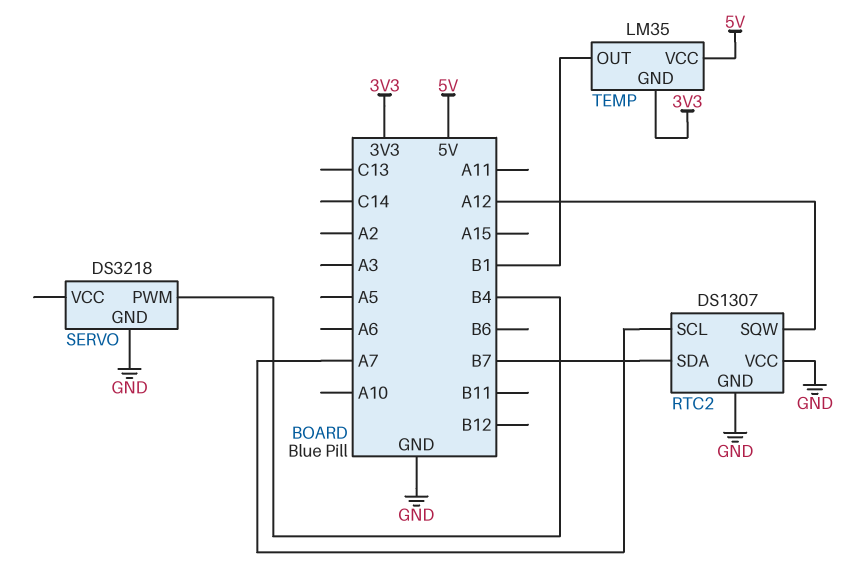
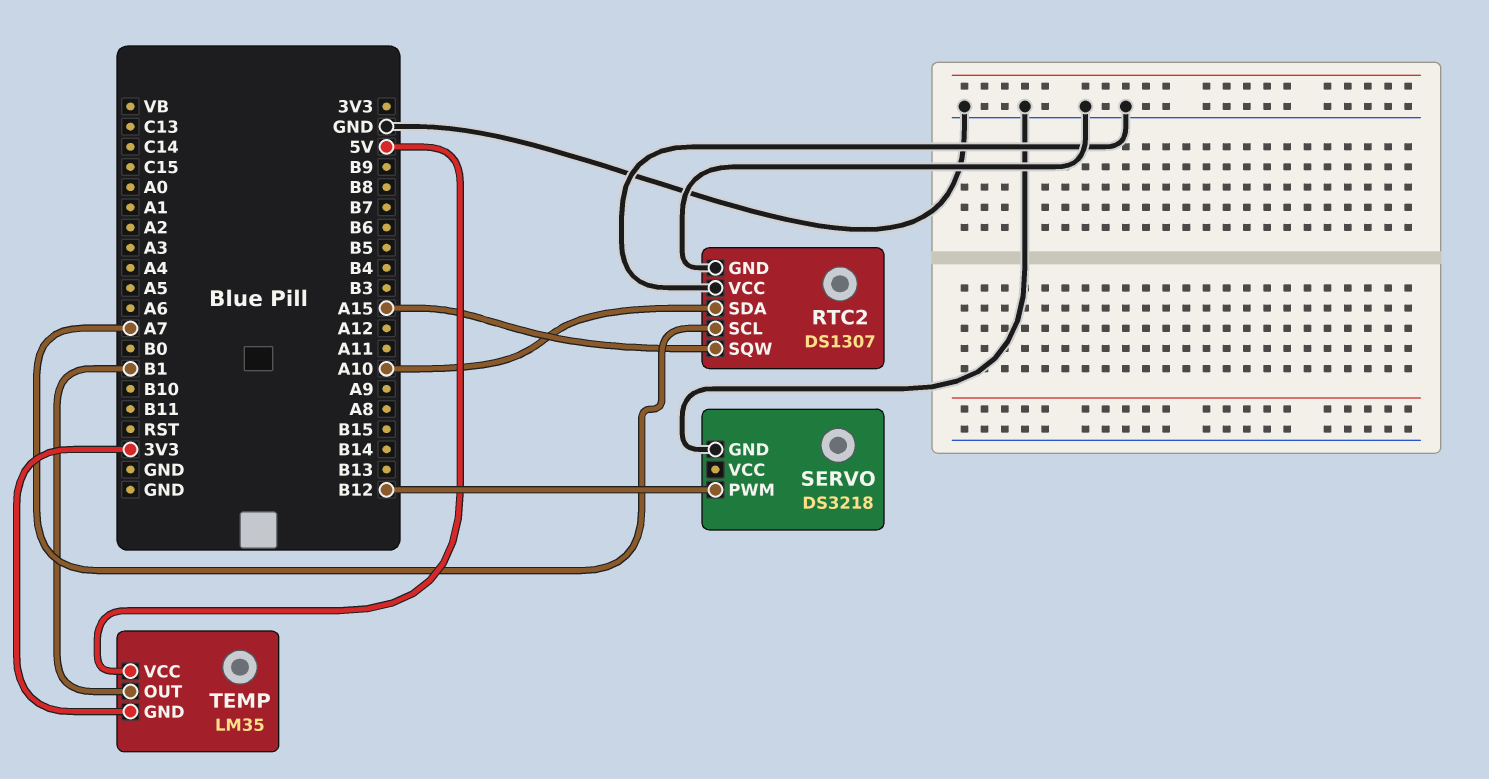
RTC2 pin SDA: B7 -> A10
RTC2 pin SQW: A12 -> A15
SERVO pin PWM: B4 -> B12

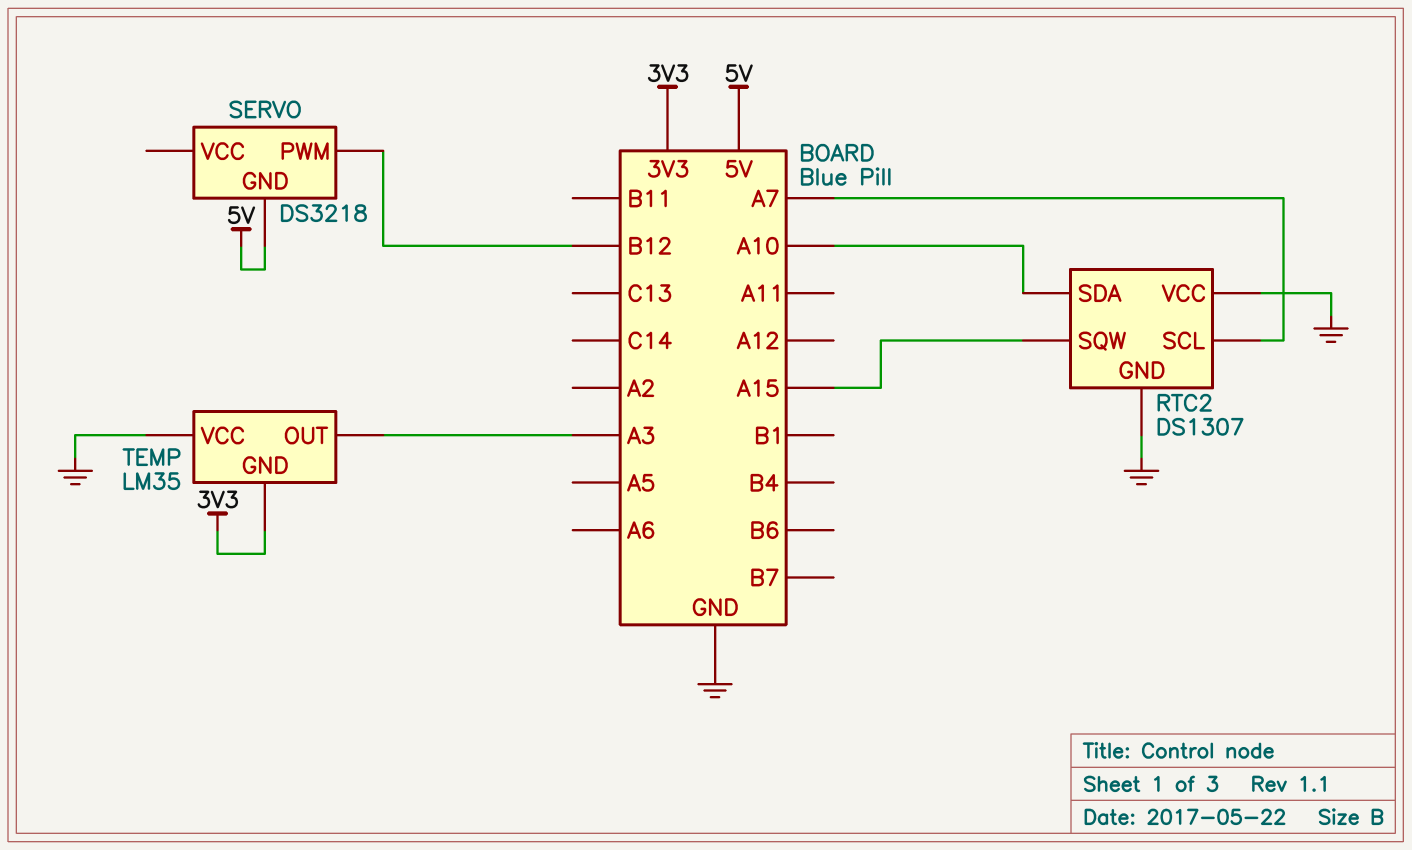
SERVO pin GND: GND -> 5V
TEMP pin OUT: B1 -> A3
TEMP pin VCC: 5V -> GND

